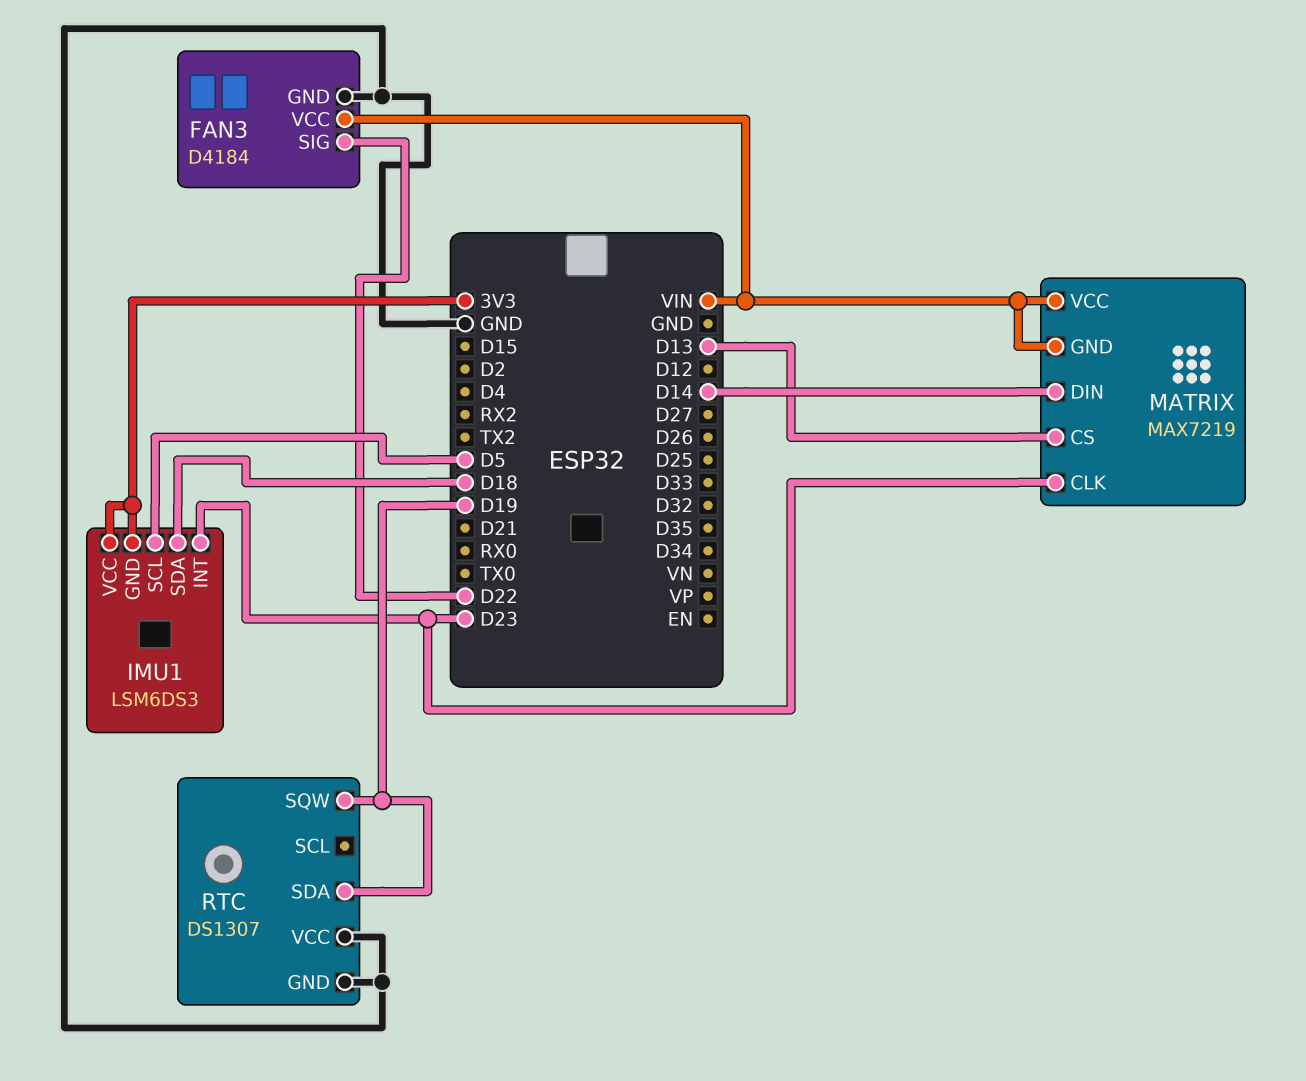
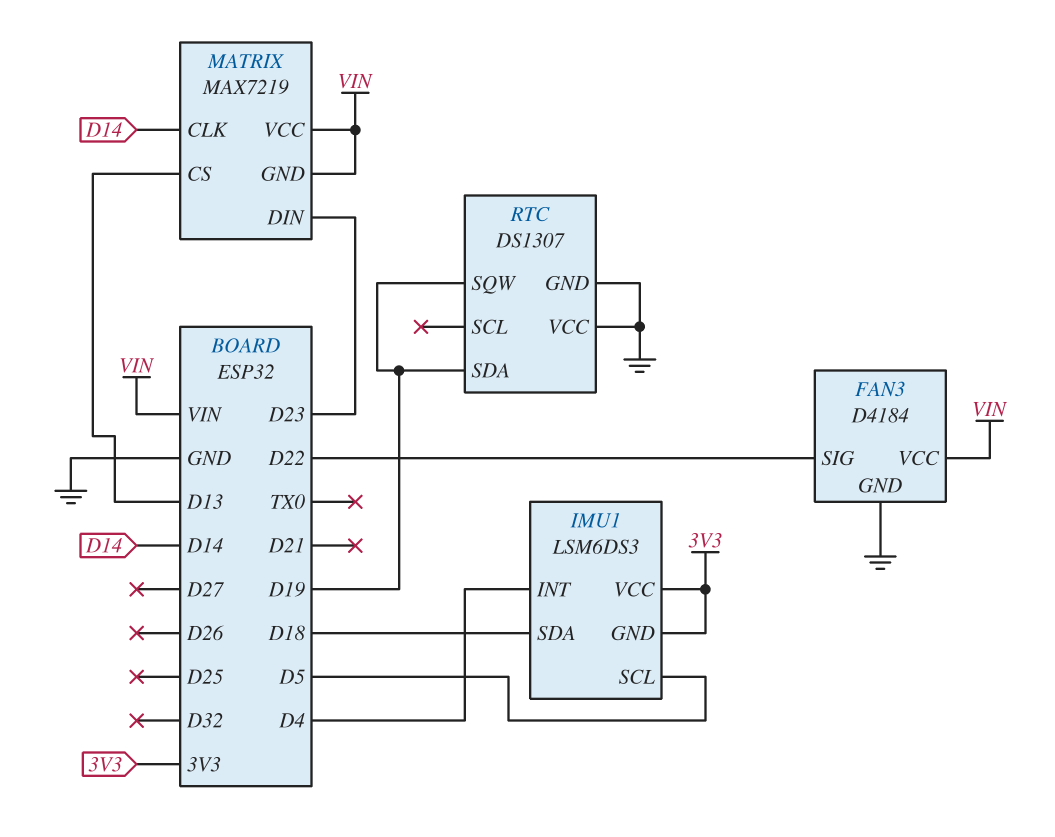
IMU1 pin INT: D23 -> D4
MATRIX pin CLK: D23 -> D14
MATRIX pin DIN: D14 -> D23

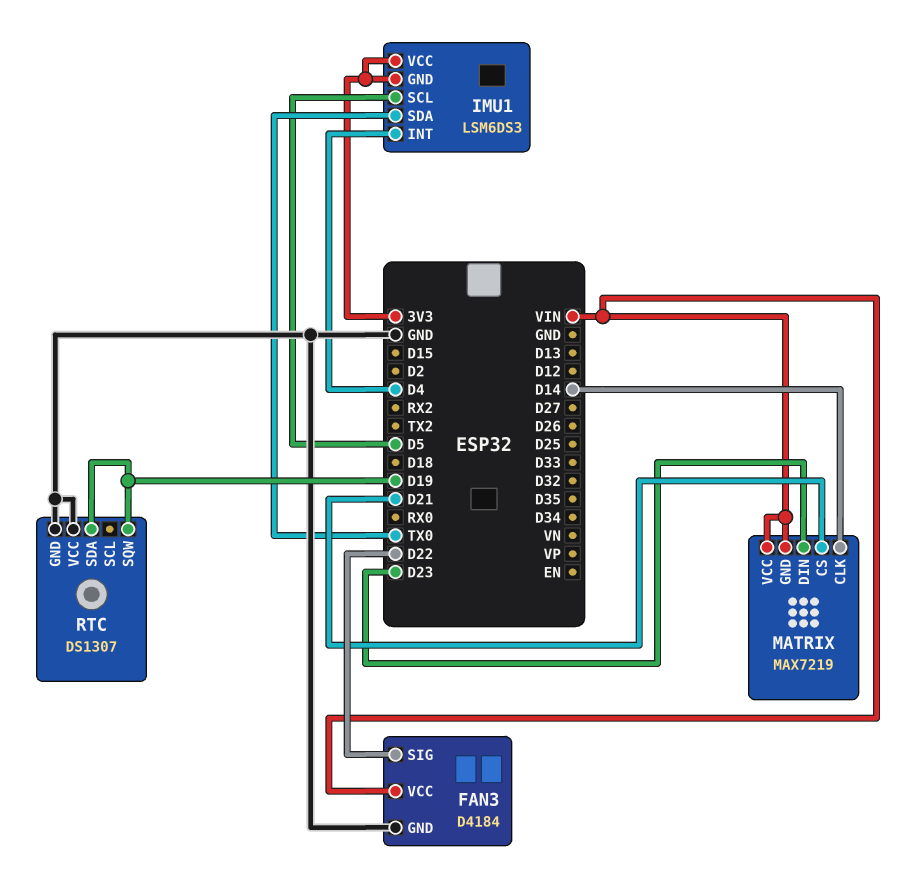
IMU1 pin SDA: D18 -> TX0
MATRIX pin CS: D13 -> D21

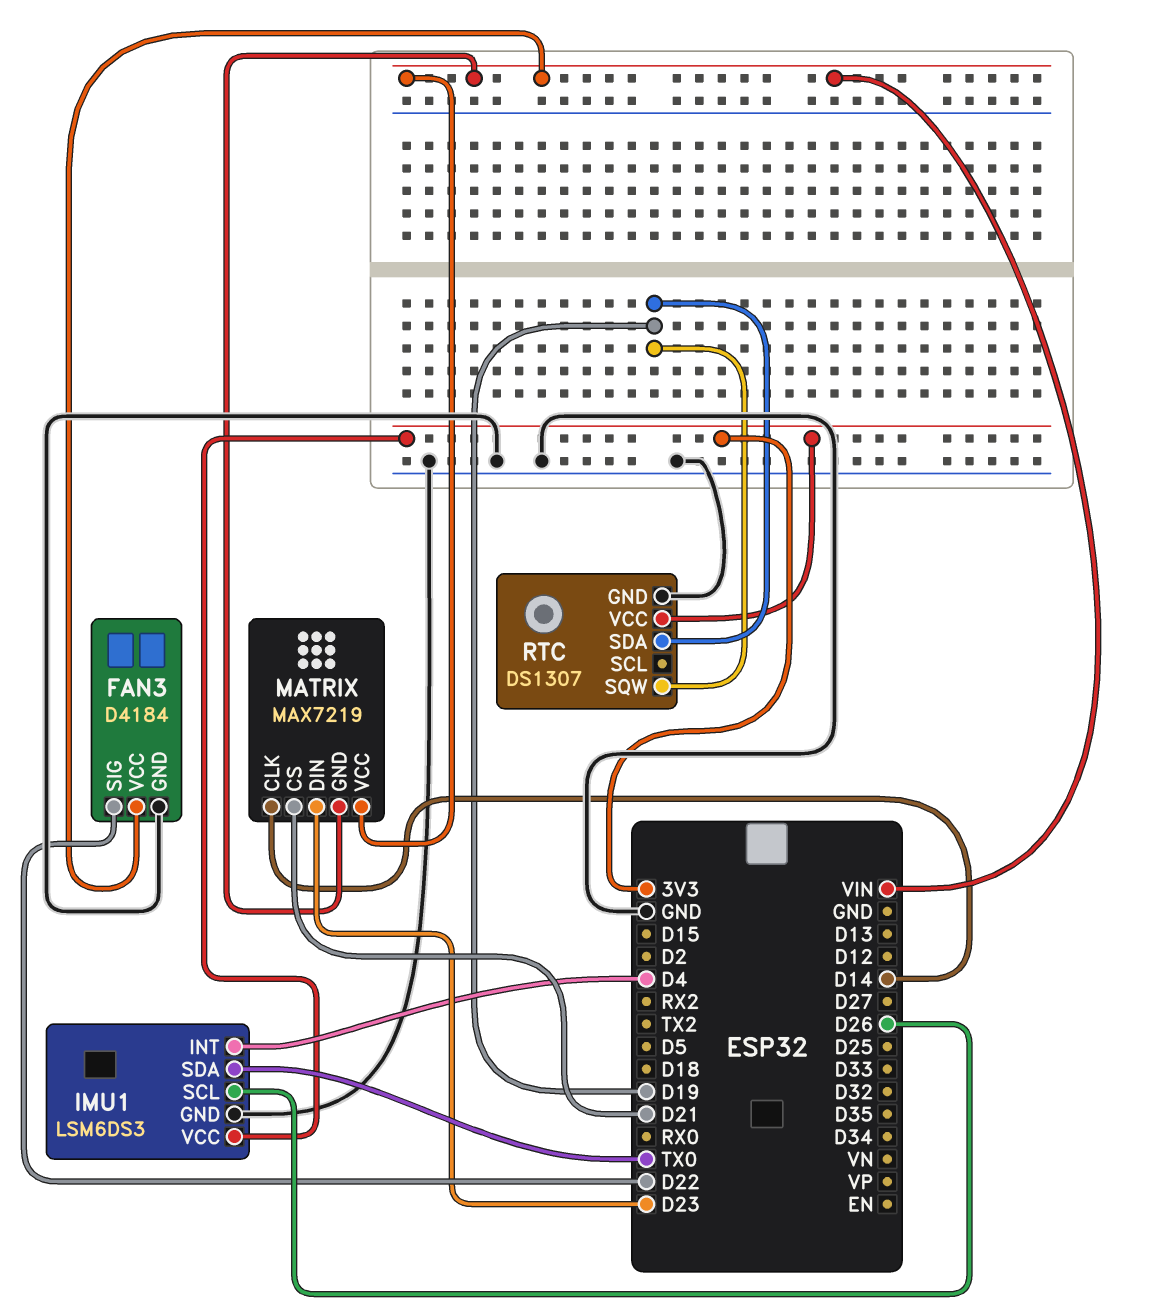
IMU1 pin GND: 3V3 -> GND
IMU1 pin SCL: D5 -> D26
RTC pin VCC: GND -> 3V3

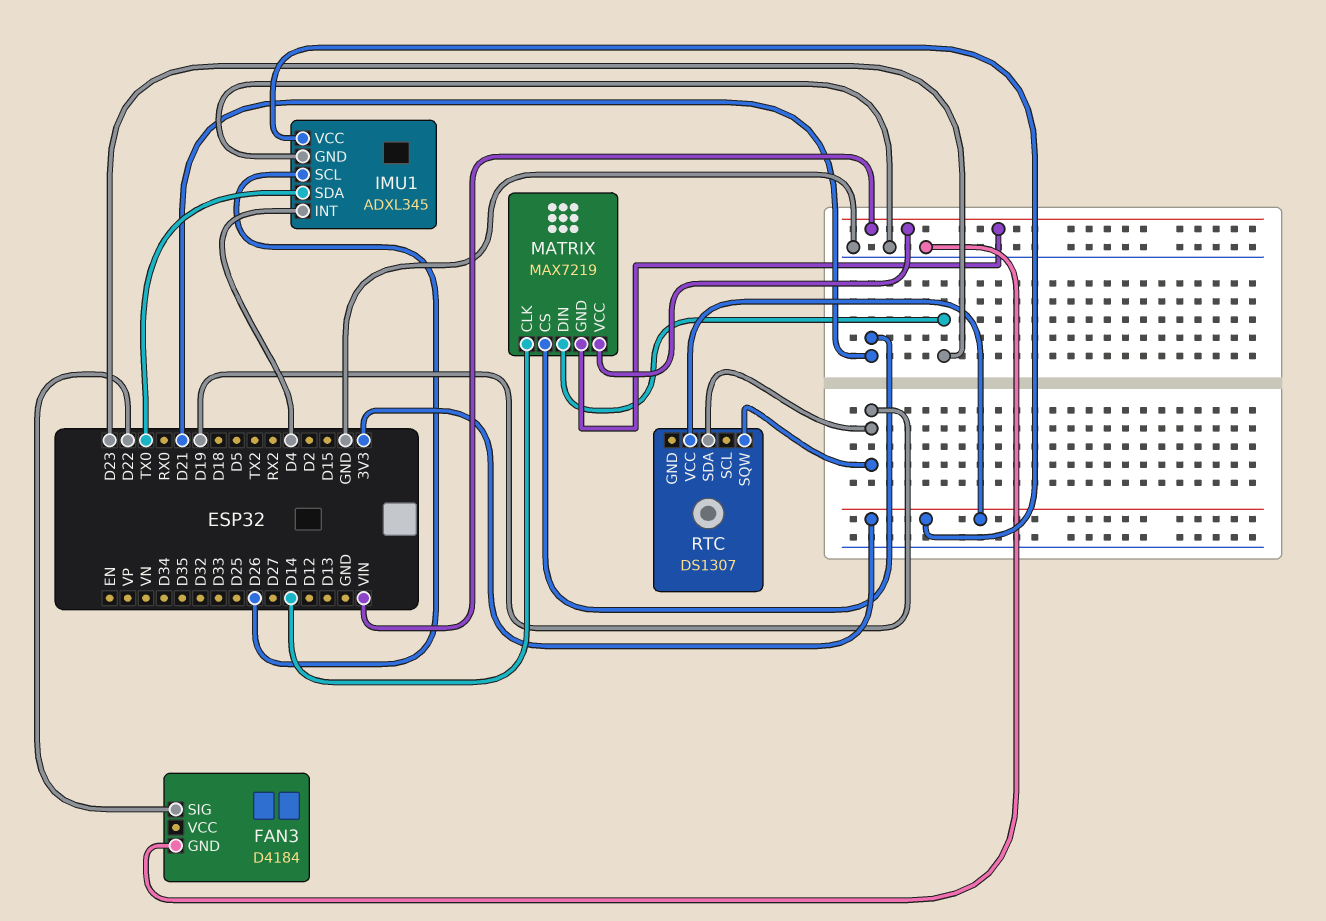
FAN3 pin VCC: VIN -> none
IMU1: LSM6DS3 -> ADXL345
RTC pin GND: GND -> none

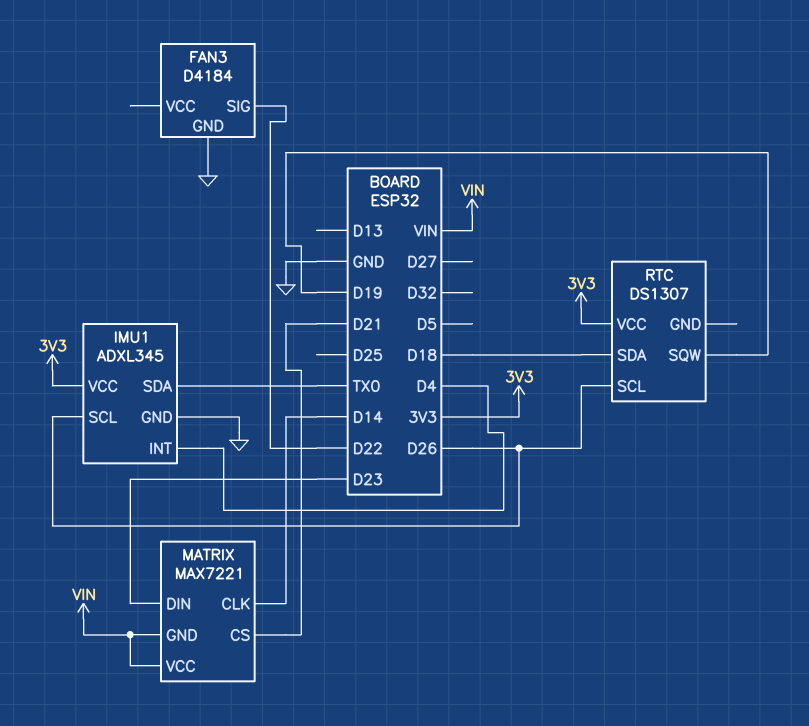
MATRIX: MAX7219 -> MAX7221
RTC pin SCL: none -> D26
RTC pin SDA: D19 -> D18

